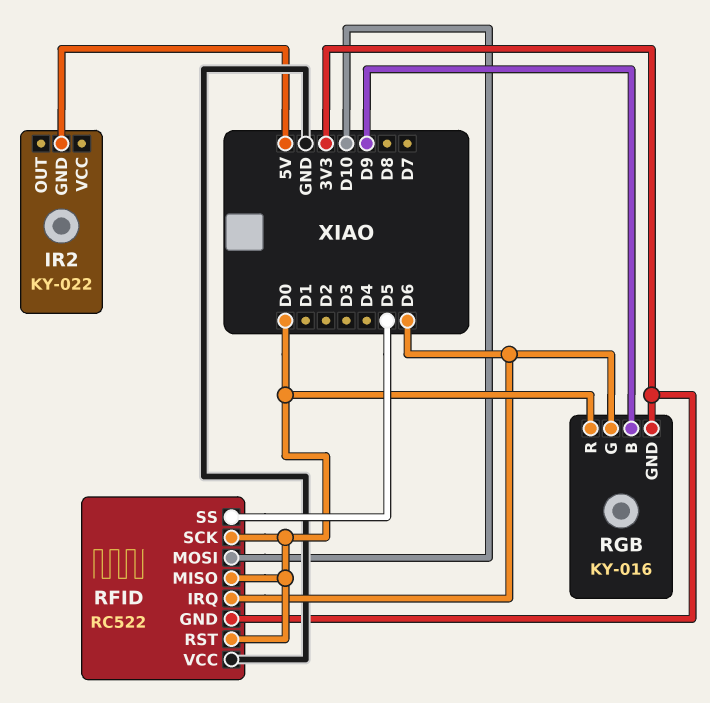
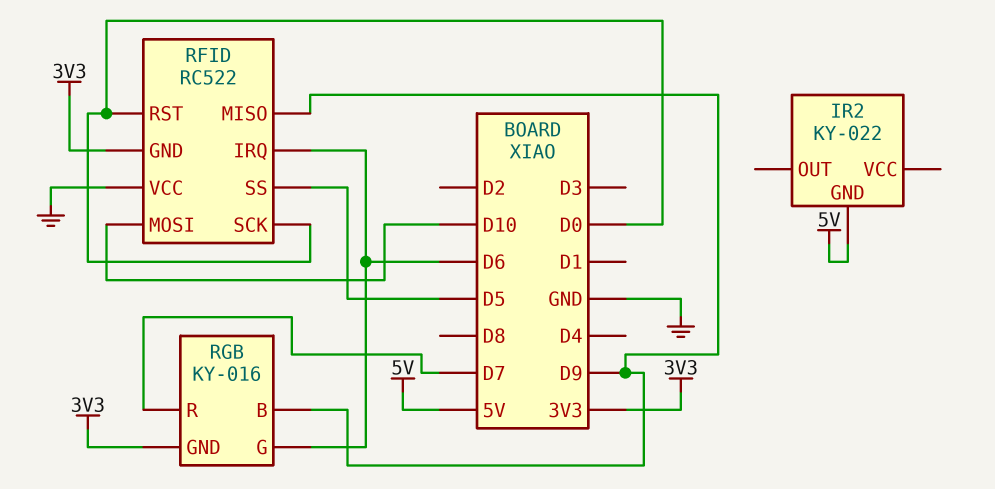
RFID pin MISO: D0 -> D9
RGB pin R: D0 -> D7

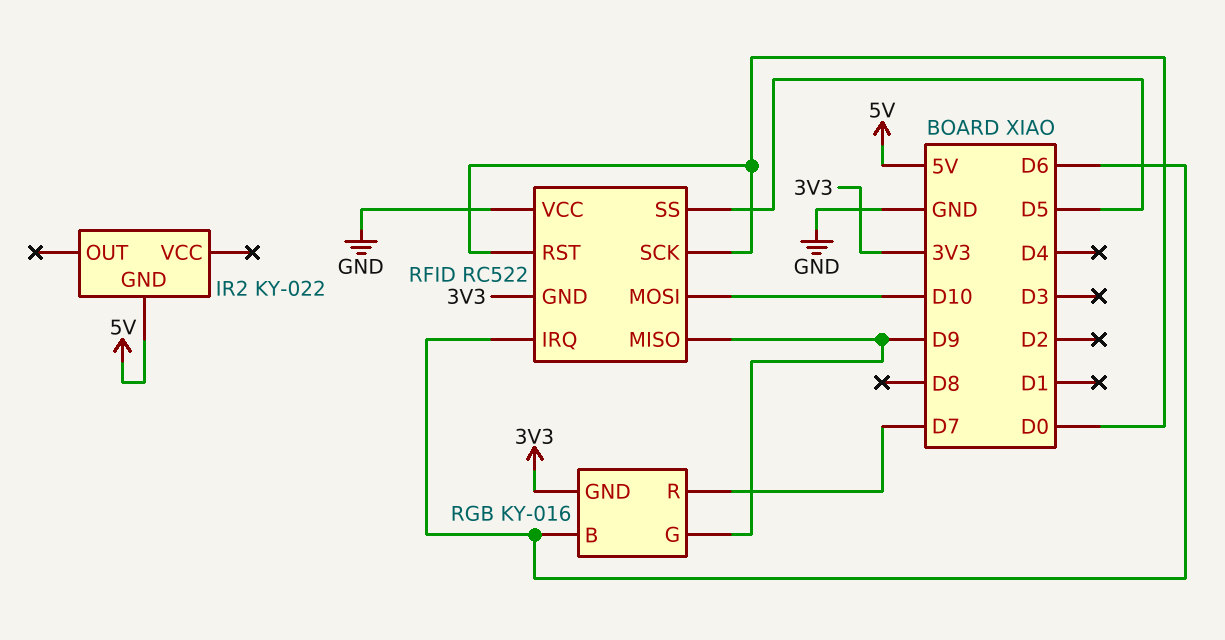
RGB pin B: D9 -> D6
RGB pin G: D6 -> D9

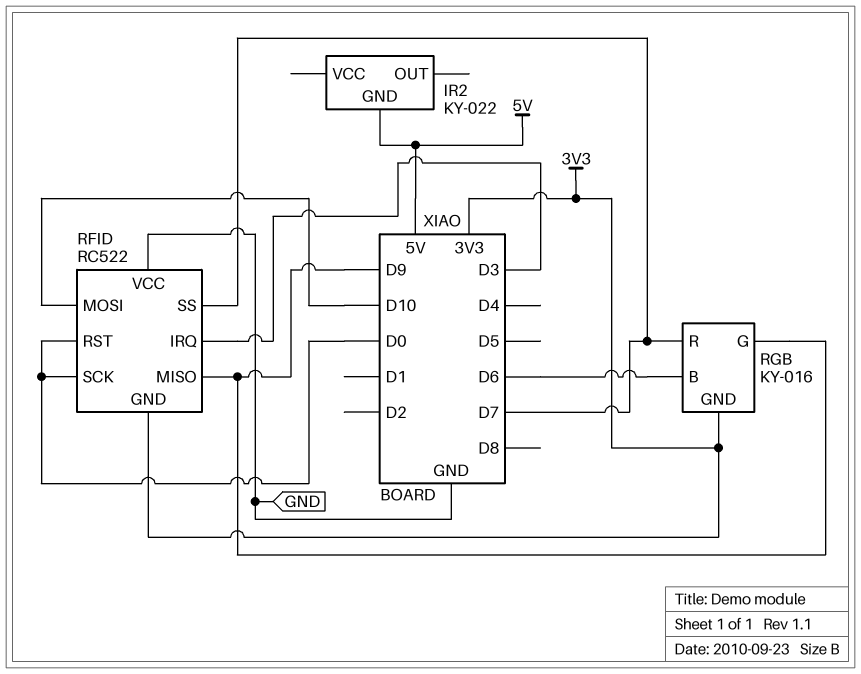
RFID pin IRQ: D6 -> D3
RFID pin SS: D5 -> D7

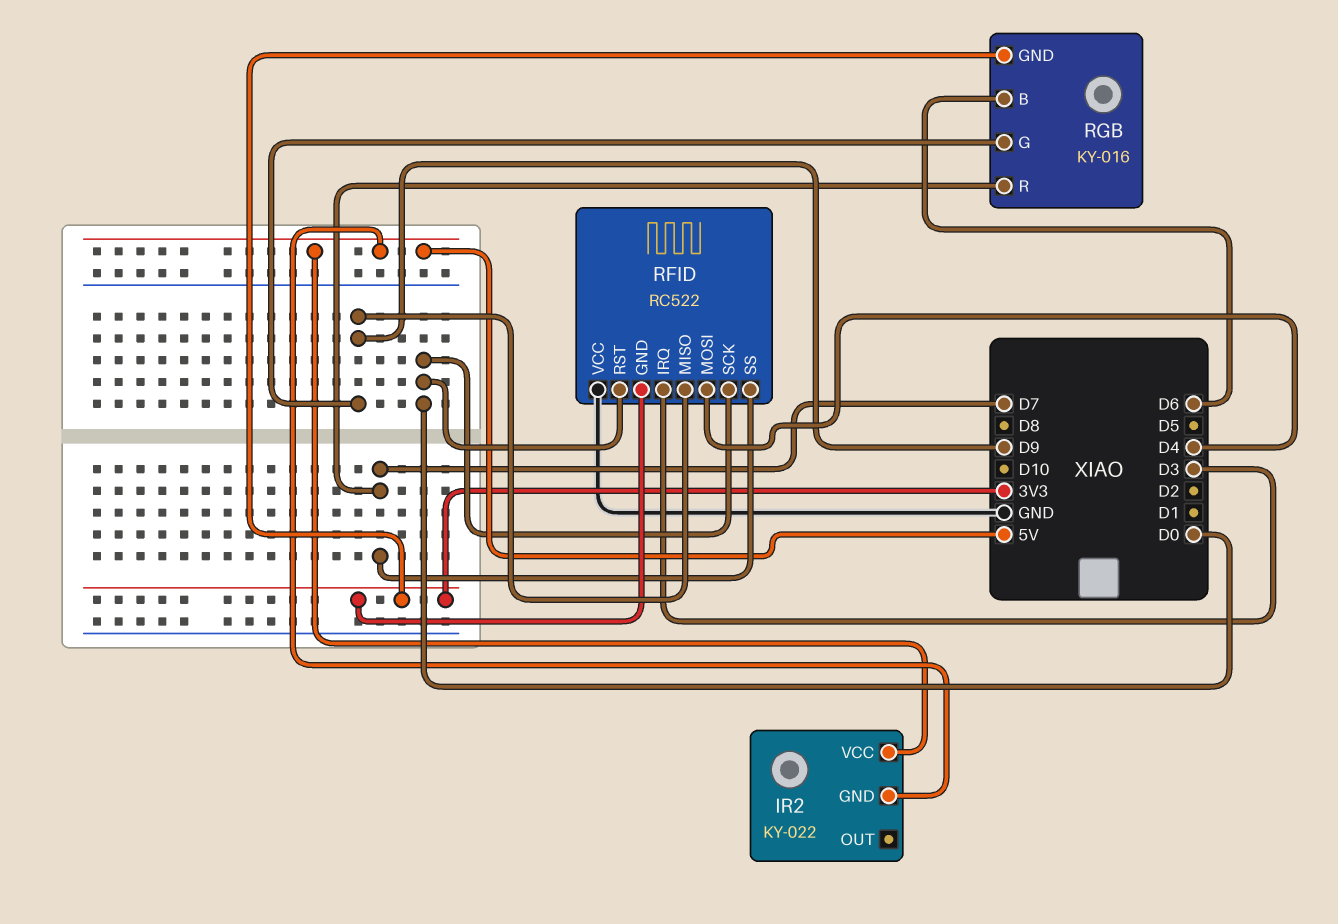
IR2 pin VCC: none -> 5V
RFID pin MOSI: D10 -> D4

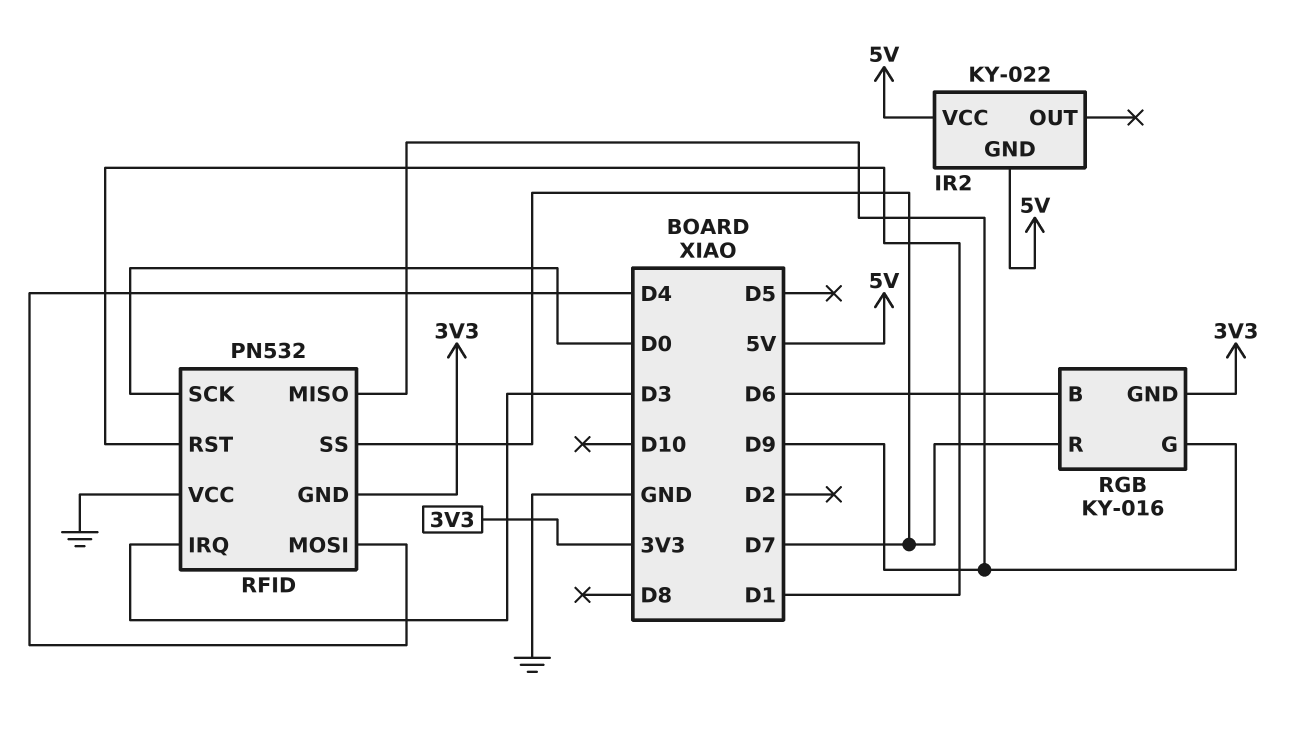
RFID: RC522 -> PN532
RFID pin RST: D0 -> D1

